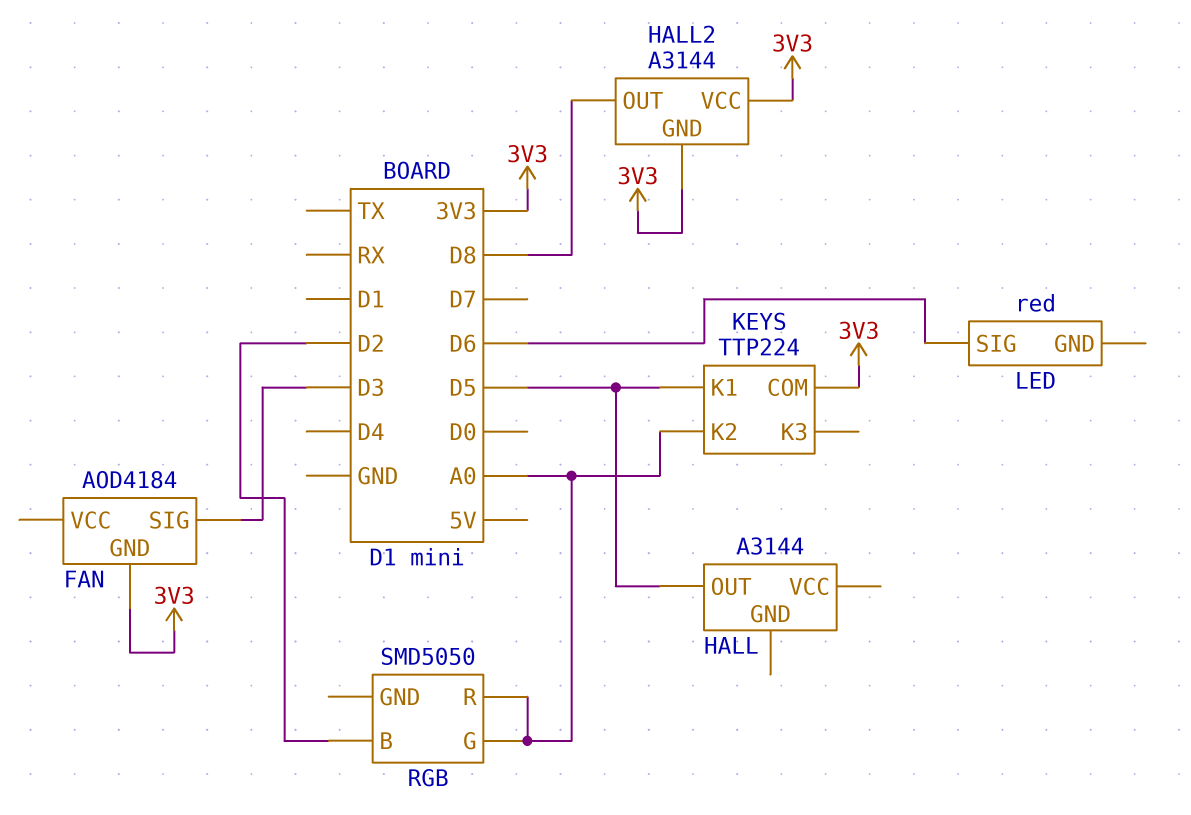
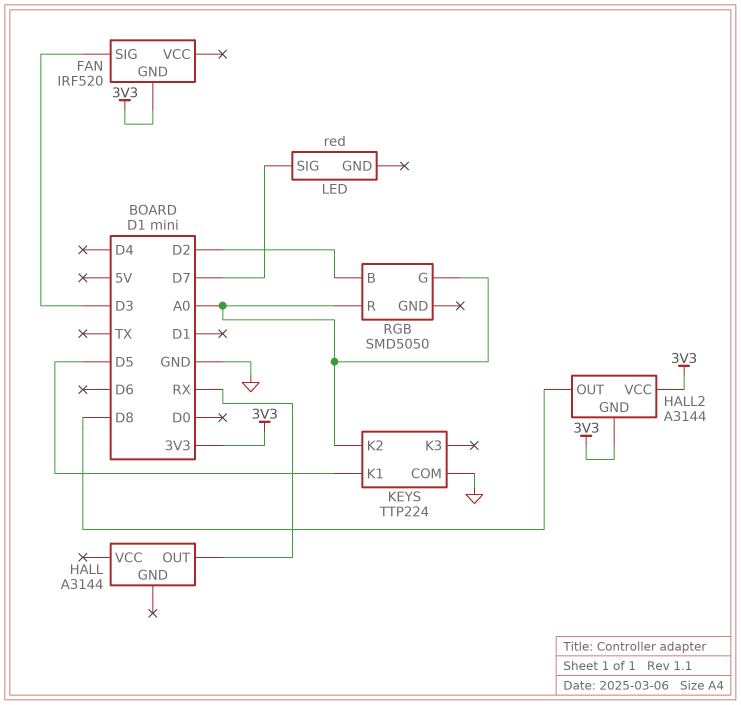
FAN: AOD4184 -> IRF520
HALL pin OUT: D5 -> RX
KEYS pin COM: 3V3 -> GND
LED pin SIG: D6 -> D7

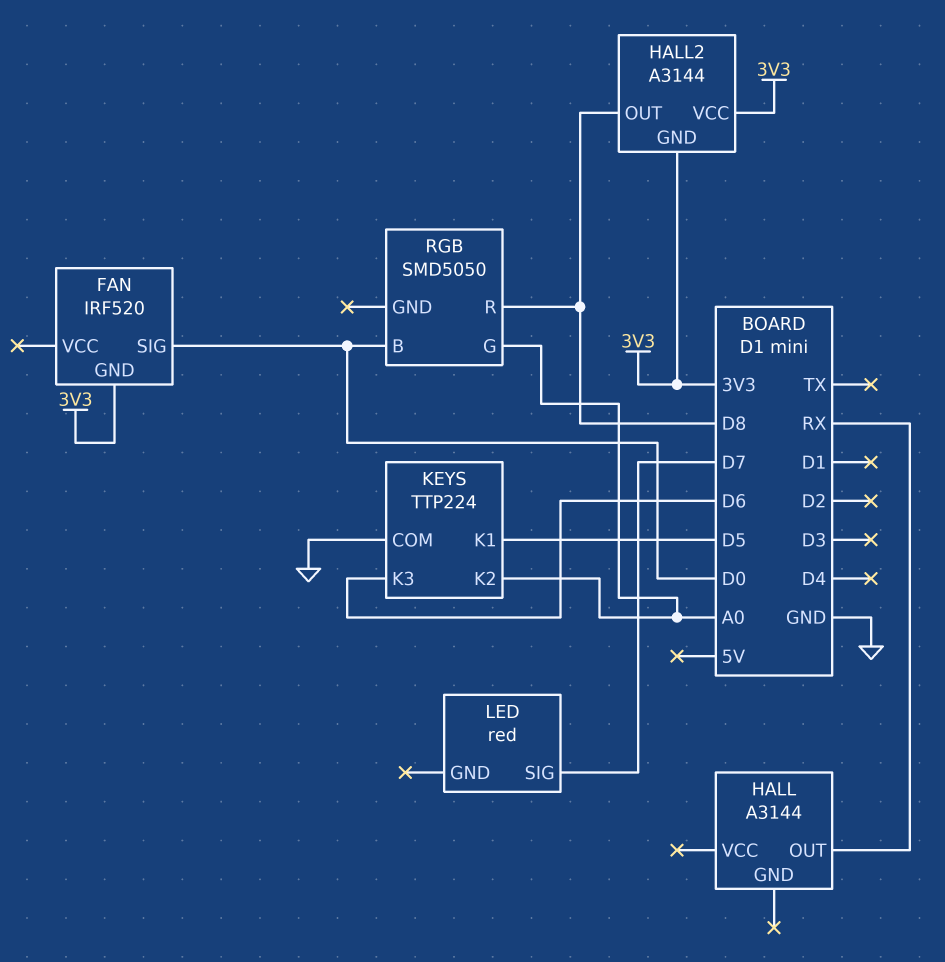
FAN pin SIG: D3 -> D0
KEYS pin K3: none -> D6
RGB pin B: D2 -> D0
RGB pin R: A0 -> D8

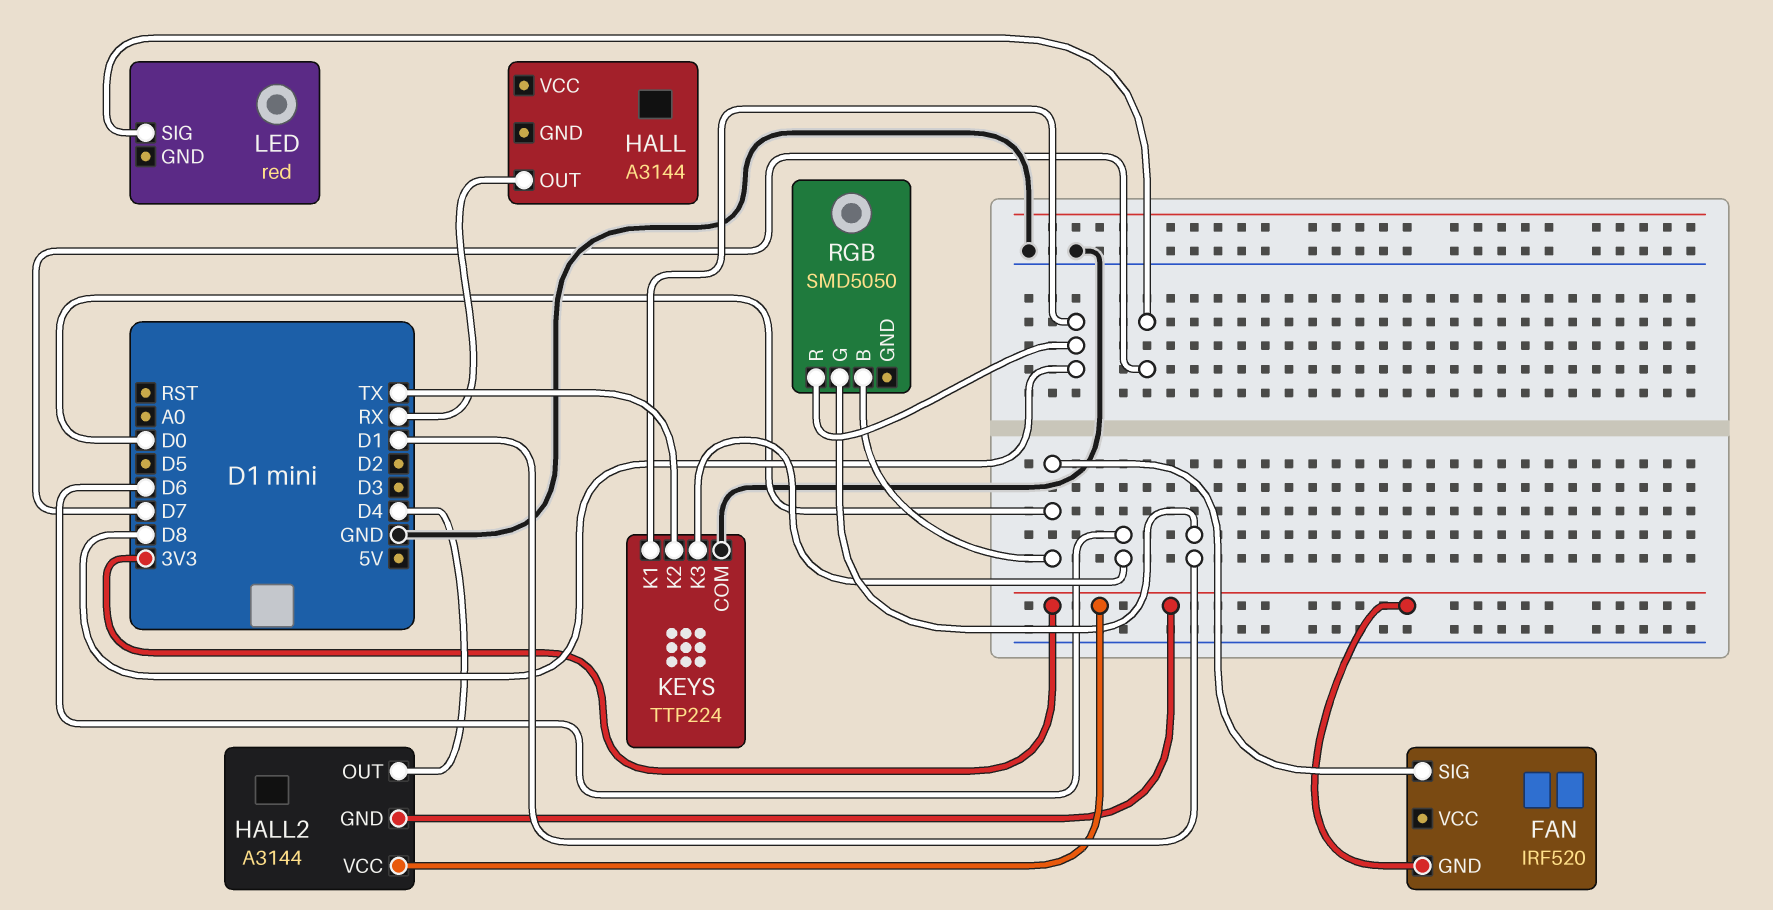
HALL2 pin OUT: D8 -> D4
KEYS pin K1: D5 -> D8
KEYS pin K2: A0 -> TX
RGB pin G: A0 -> D1

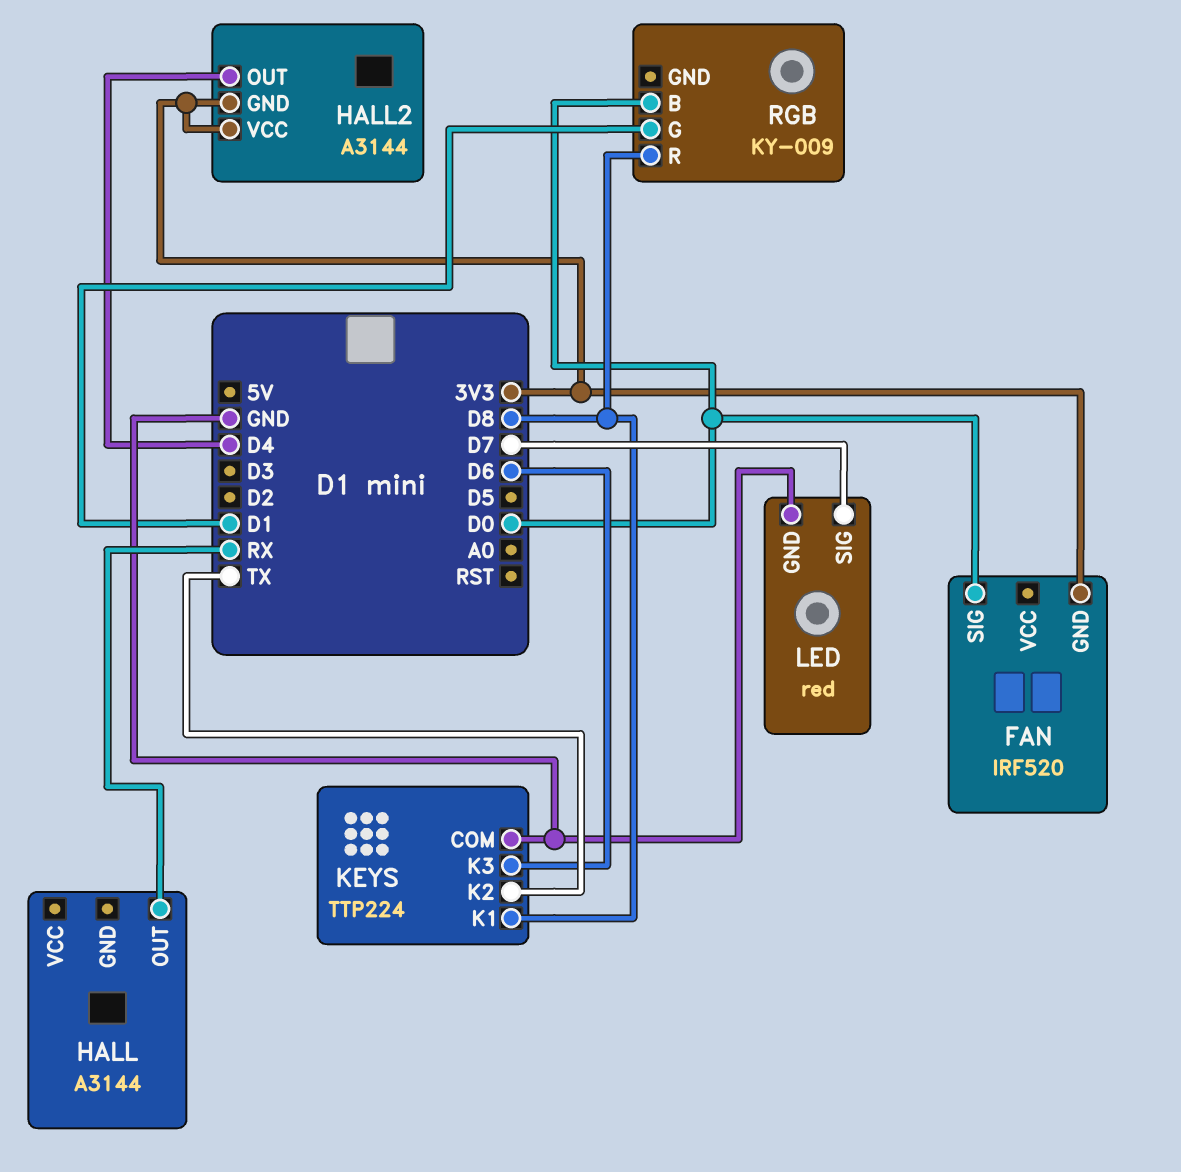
LED pin GND: none -> GND
RGB: SMD5050 -> KY-009

